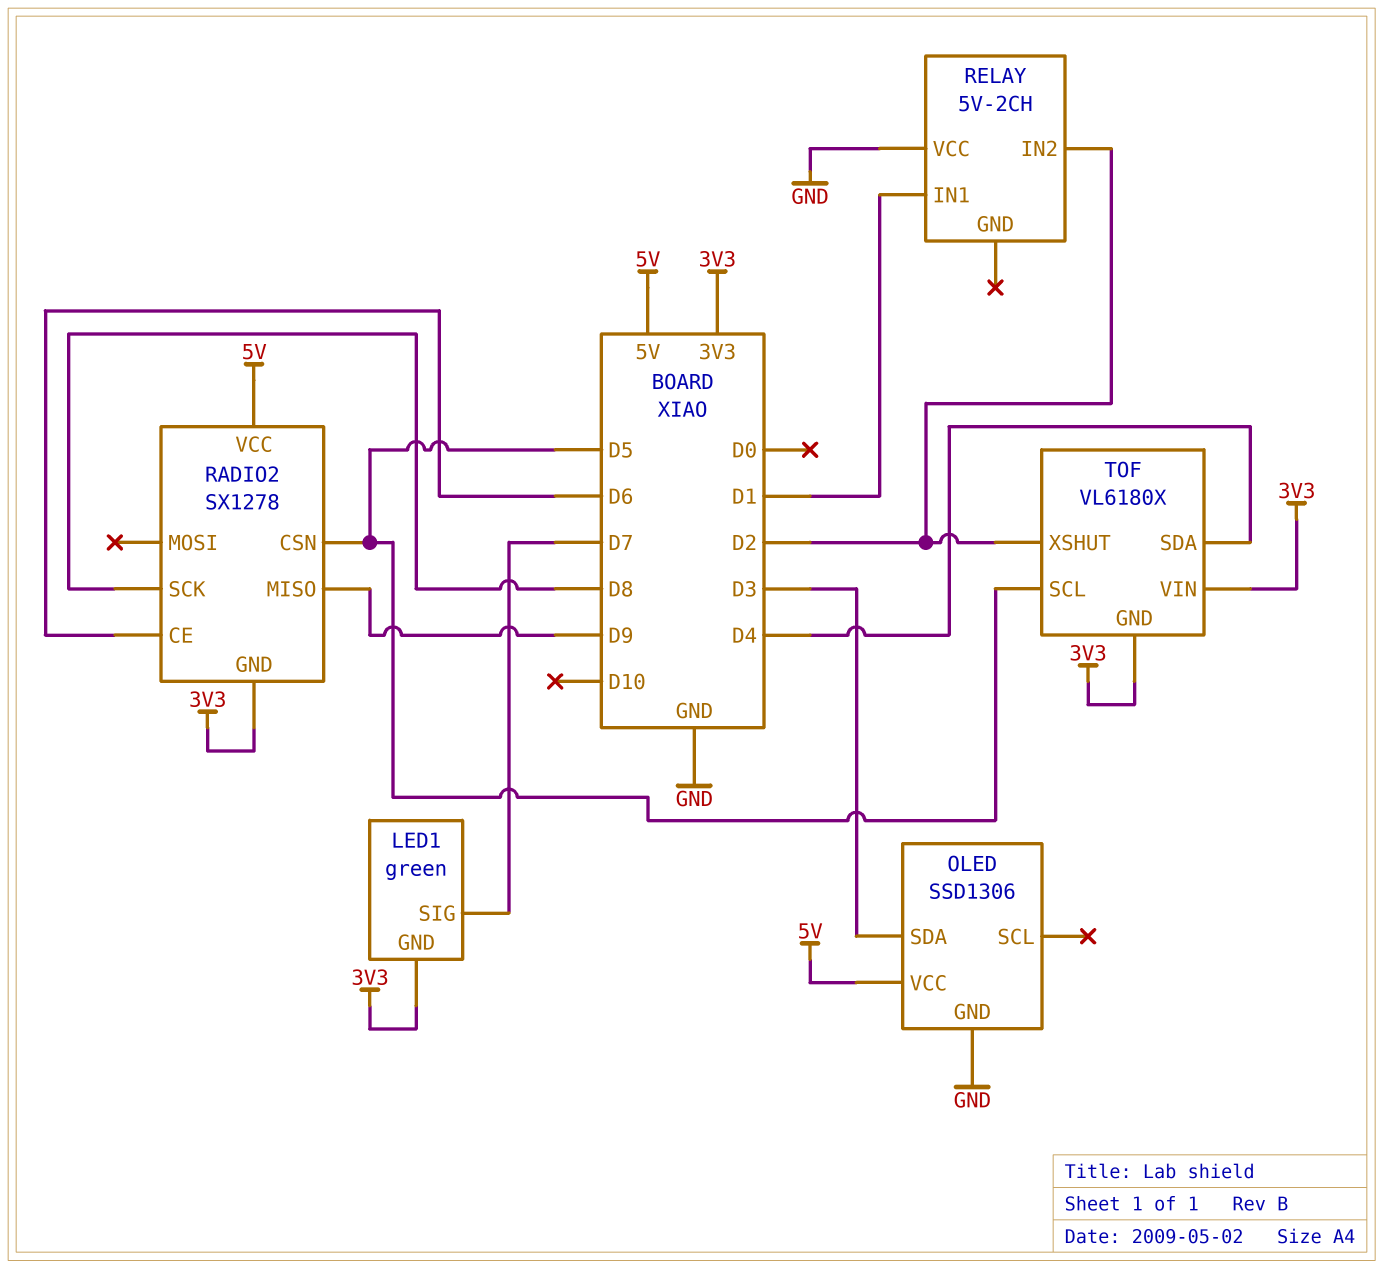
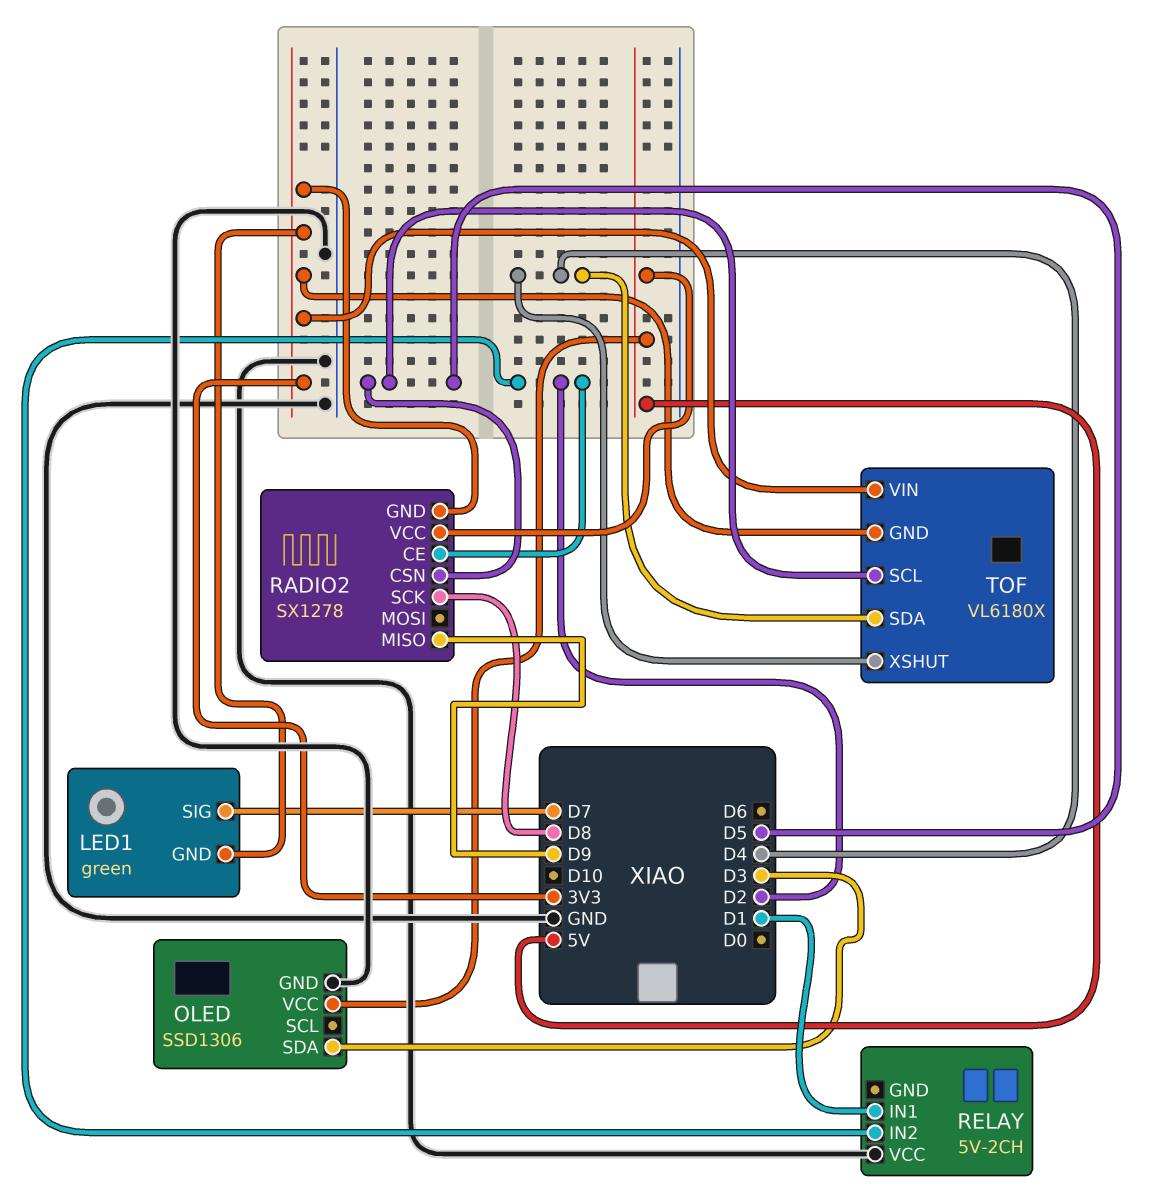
RADIO2 pin CE: D6 -> D2
TOF pin XSHUT: D2 -> D4

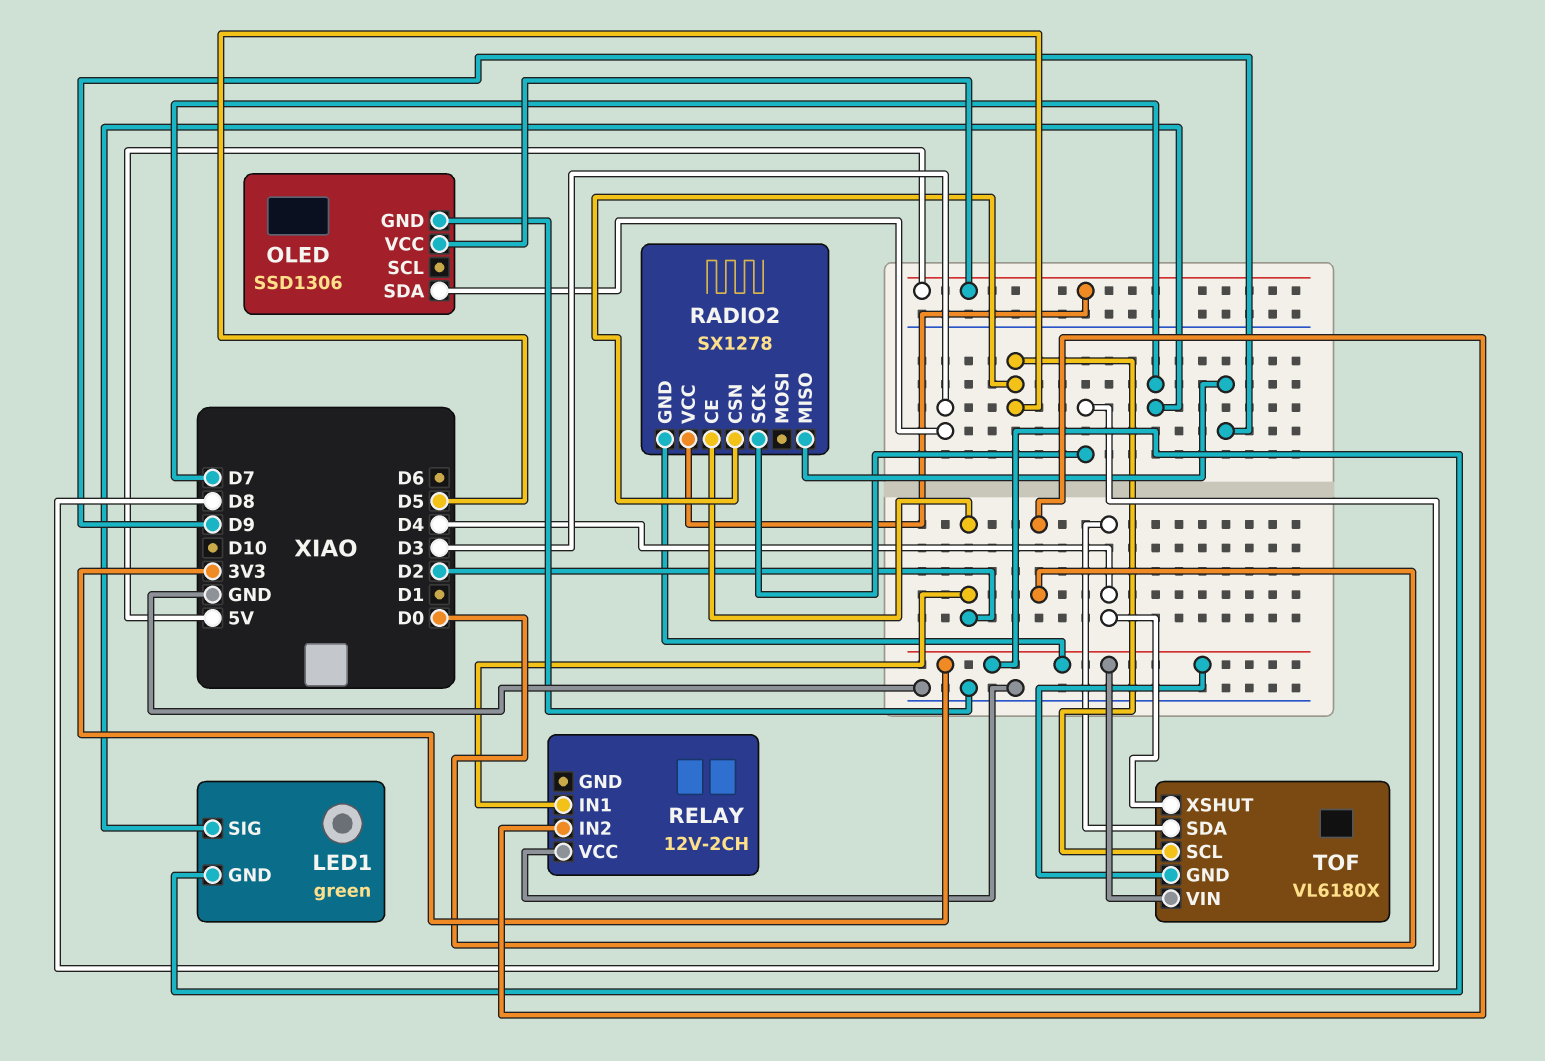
RELAY: 5V-2CH -> 12V-2CH
RELAY pin IN1: D1 -> D2
RELAY pin IN2: D2 -> D0

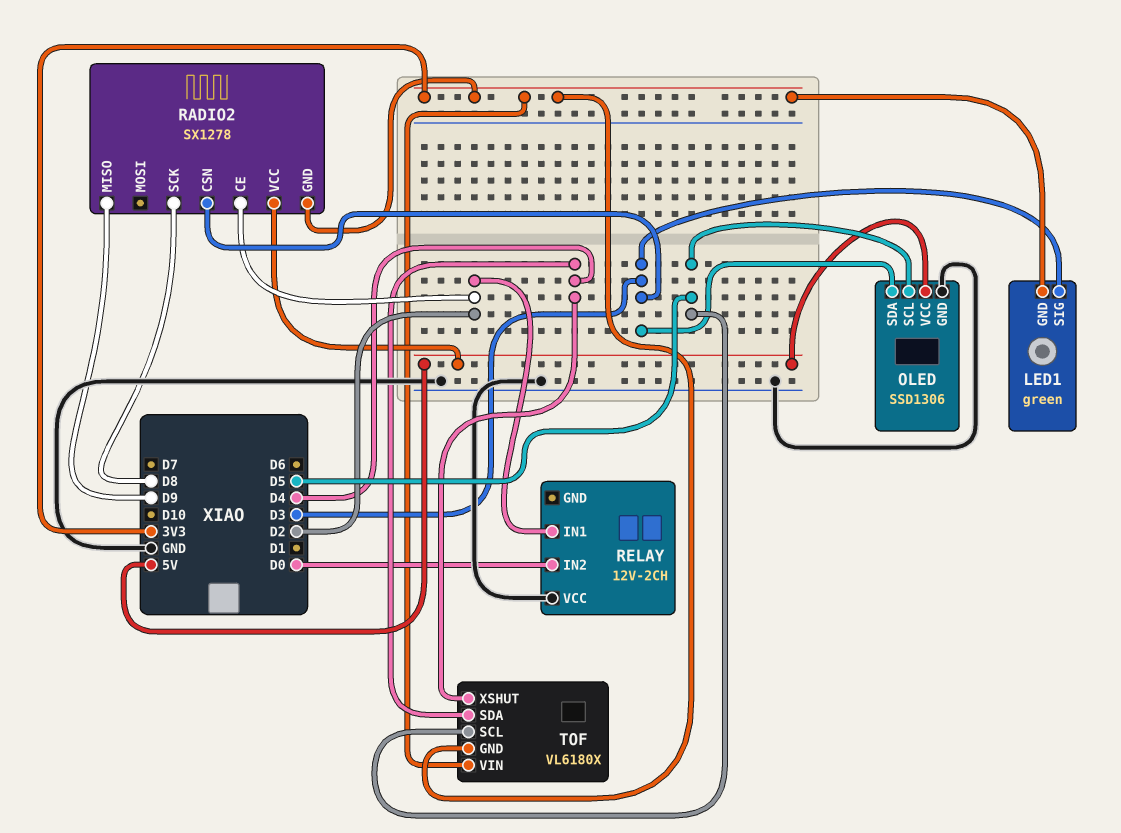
LED1 pin SIG: D7 -> D3
OLED pin SCL: none -> D5
RADIO2 pin CSN: D5 -> D3

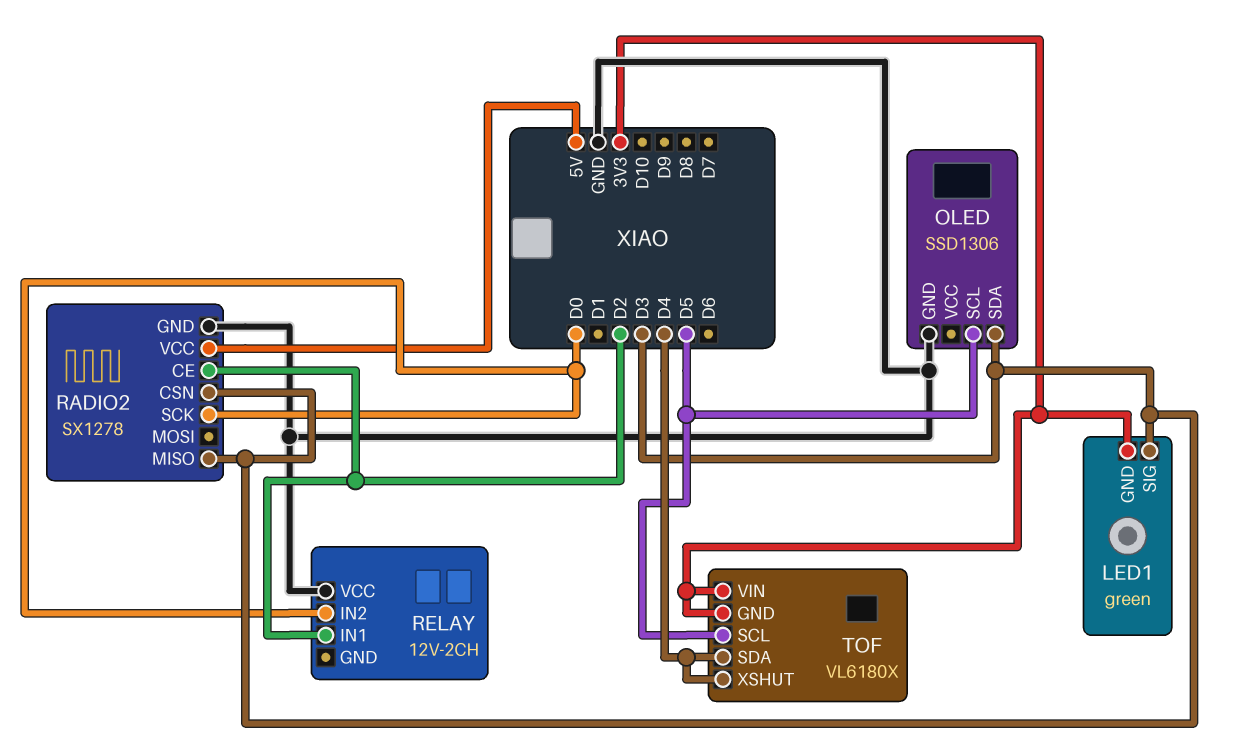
OLED pin VCC: 5V -> none
RADIO2 pin GND: 3V3 -> GND
RADIO2 pin MISO: D9 -> D3
RADIO2 pin SCK: D8 -> D0

